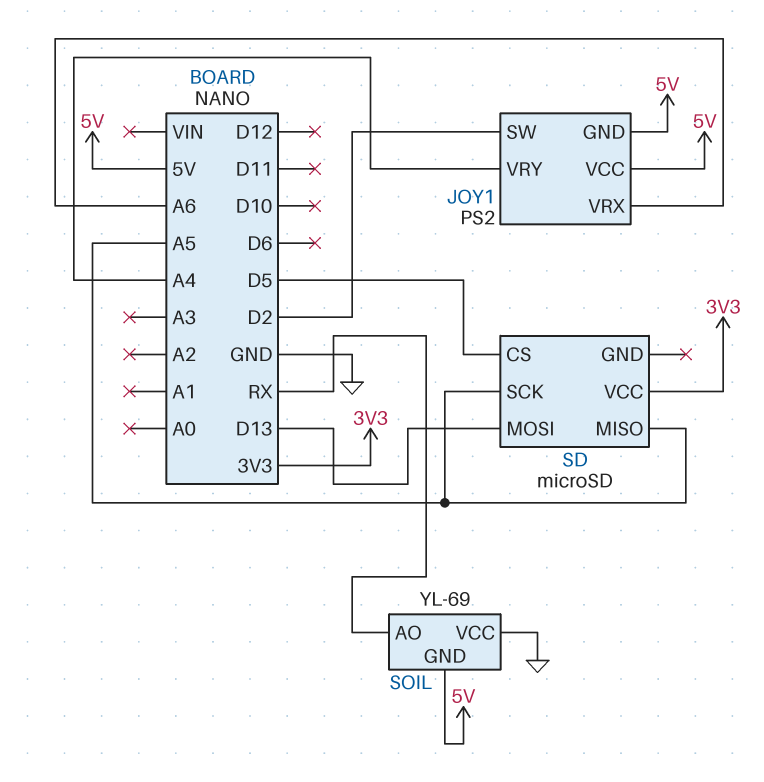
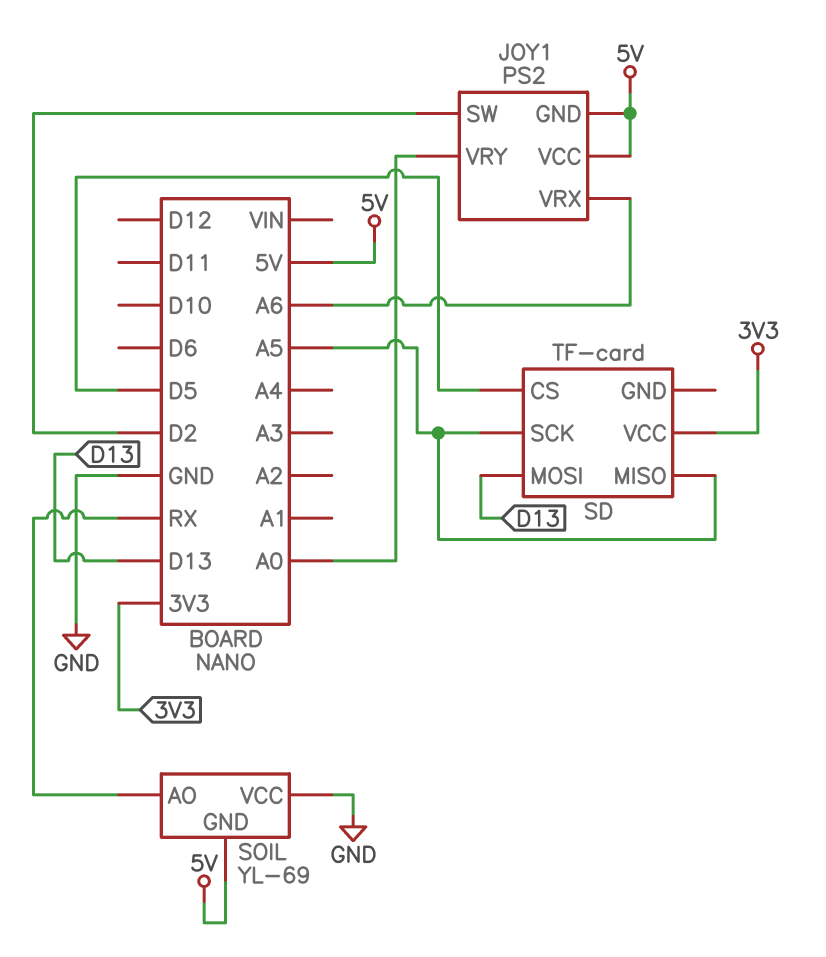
JOY1 pin VRY: A4 -> A0
SD: microSD -> TF-card

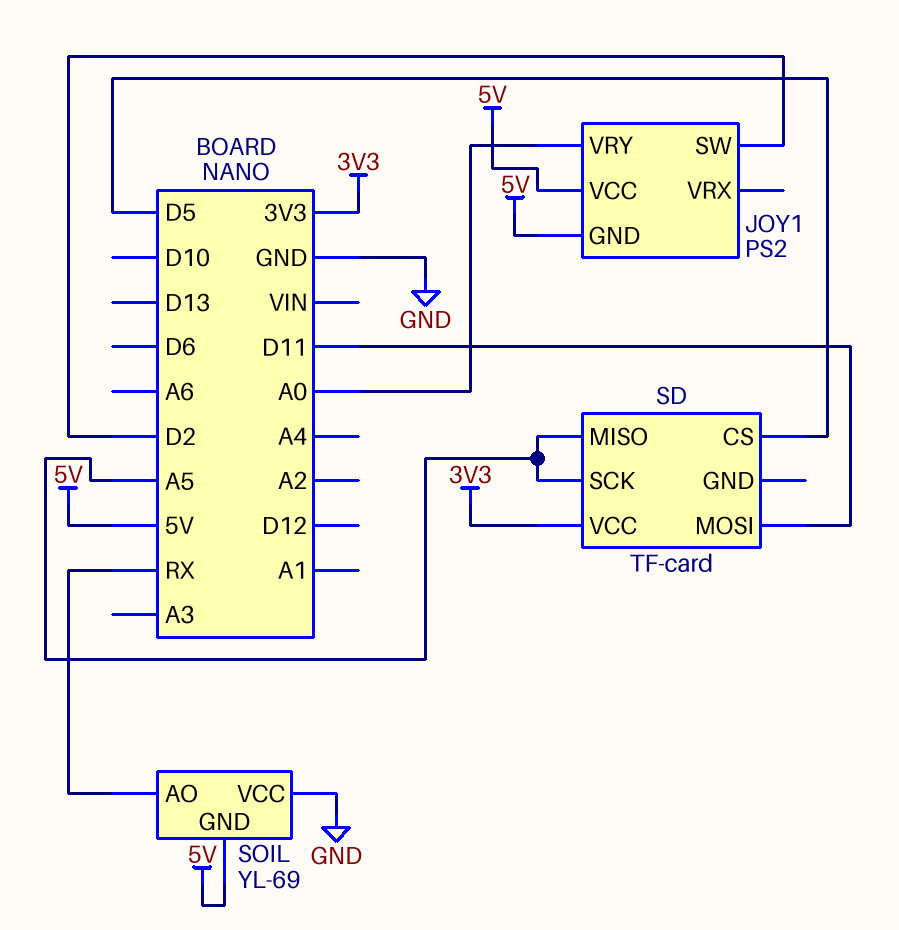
JOY1 pin VRX: A6 -> none
SD pin MOSI: D13 -> D11

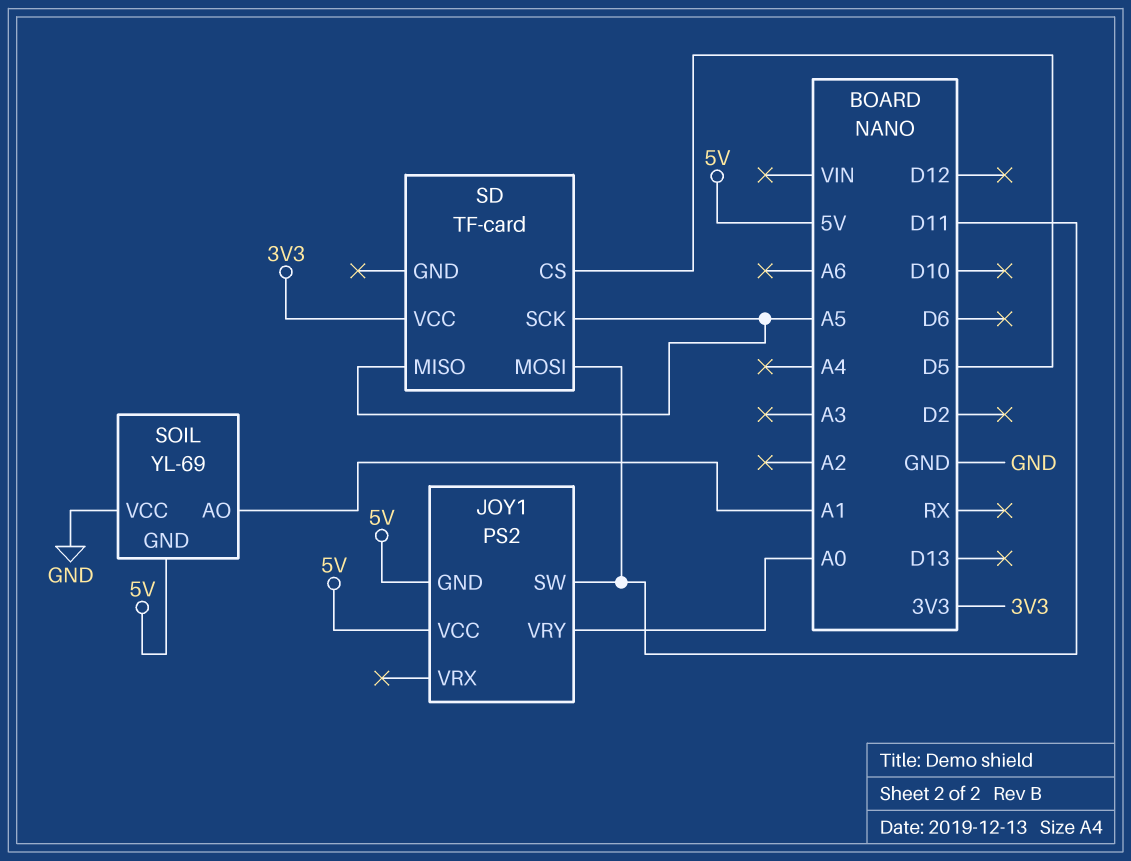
JOY1 pin SW: D2 -> D11
SOIL pin AO: RX -> A1

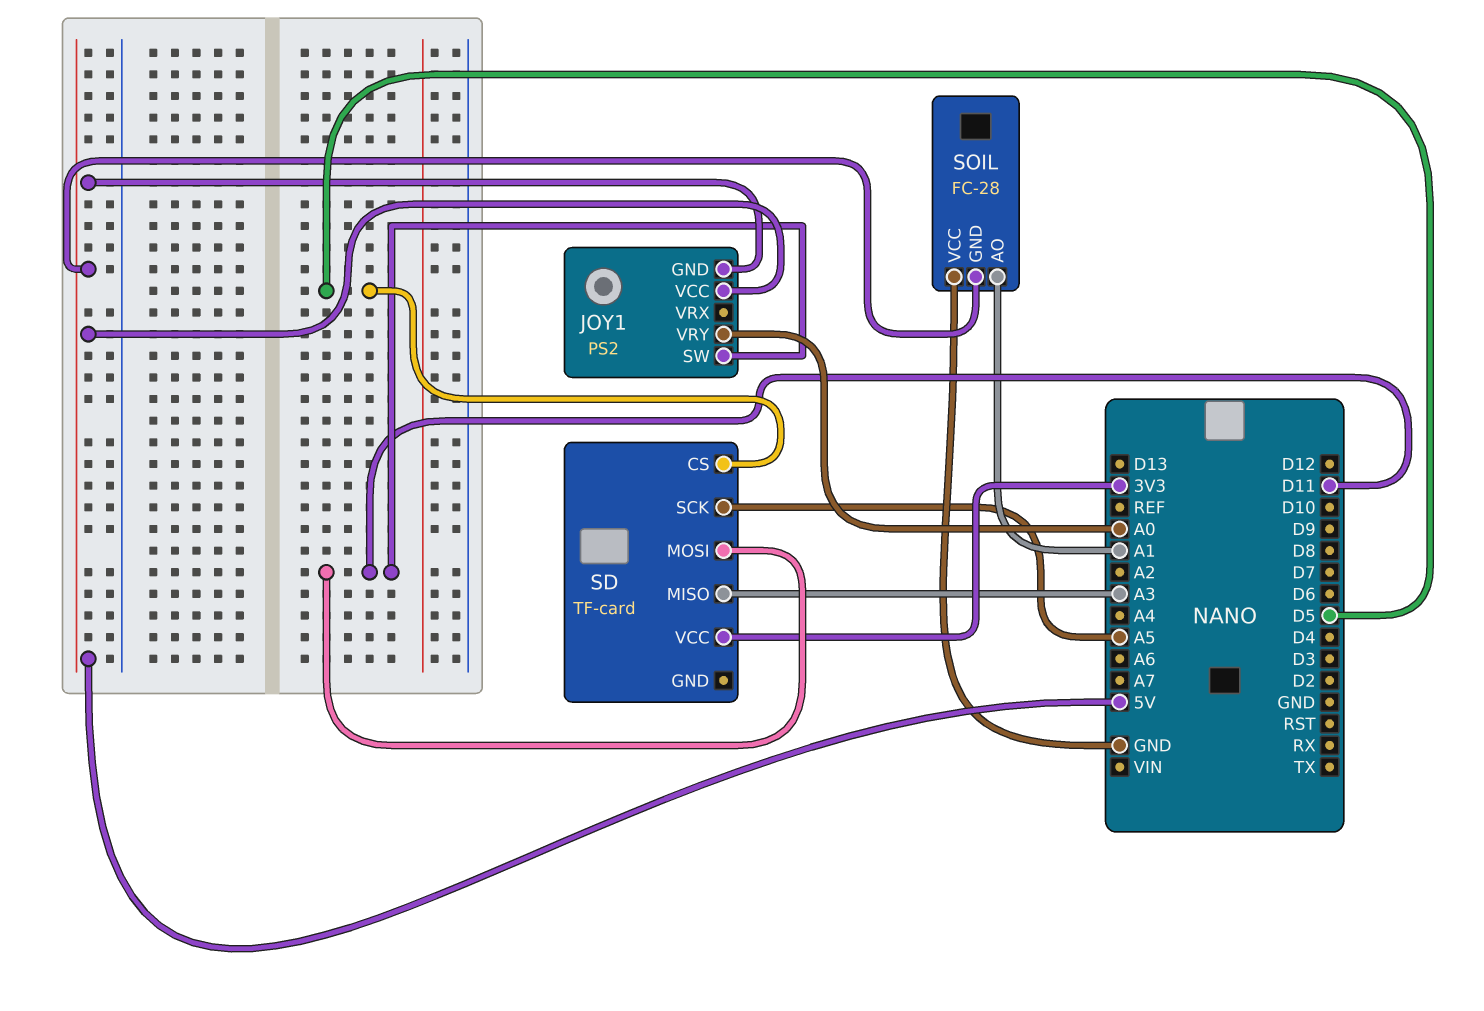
SD pin MISO: A5 -> A3
SOIL: YL-69 -> FC-28

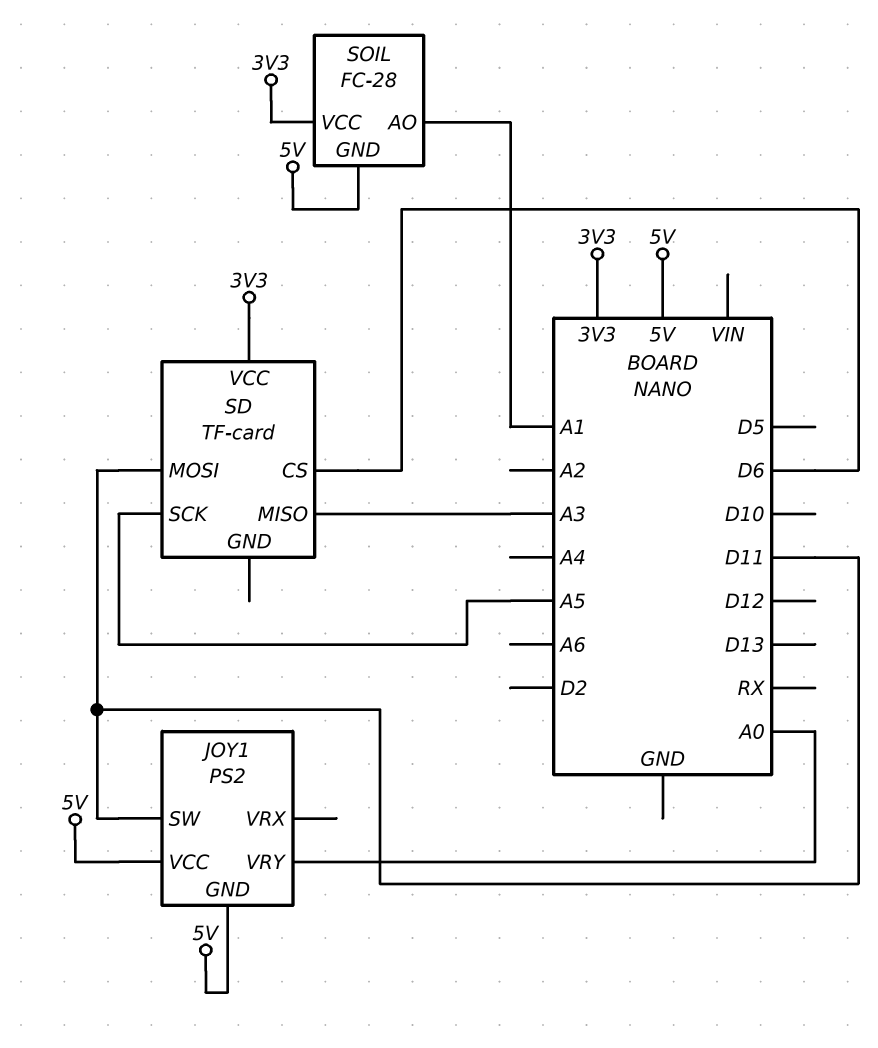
SD pin CS: D5 -> D6
SOIL pin VCC: GND -> 3V3

